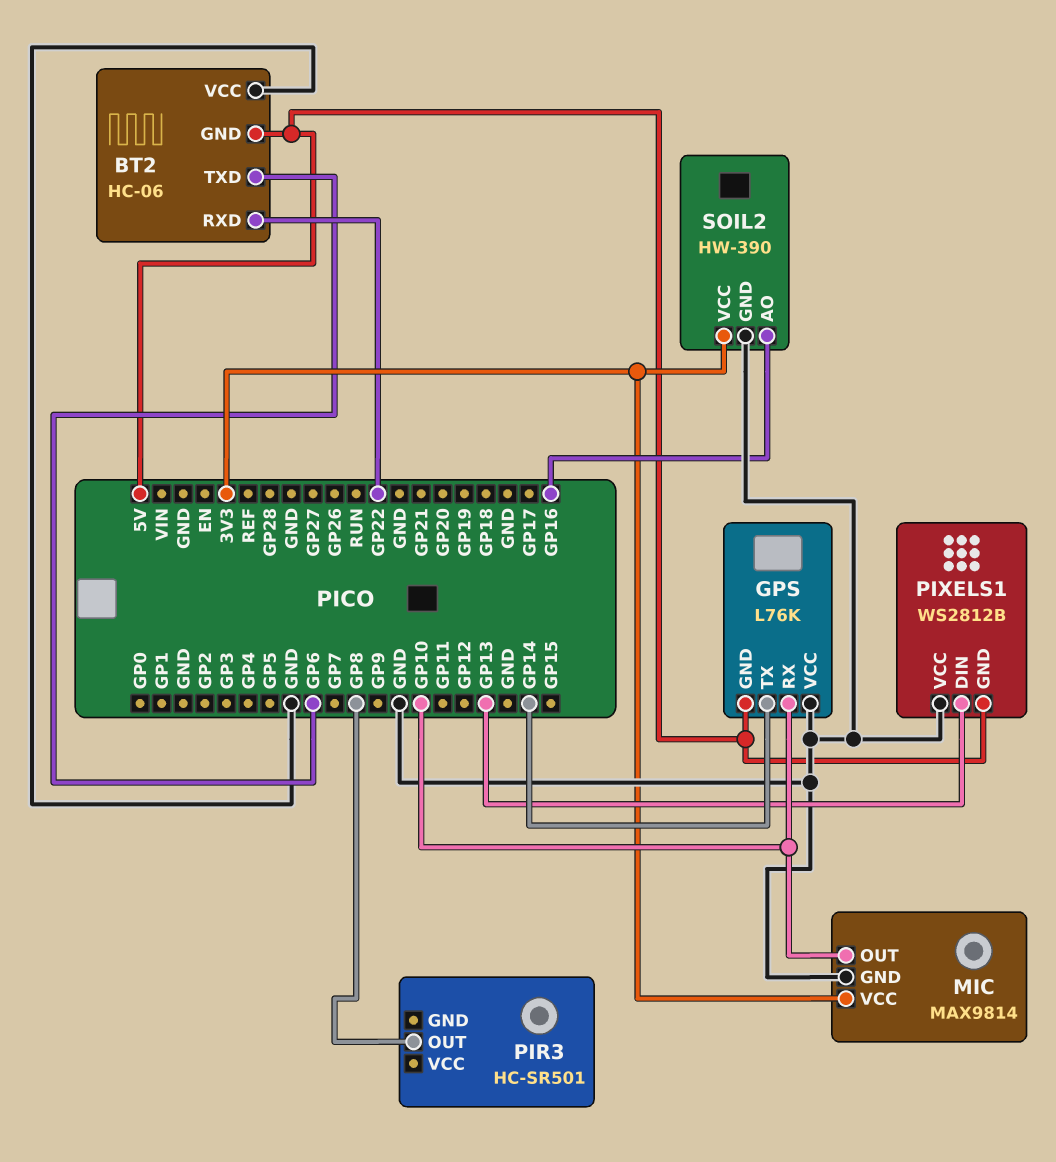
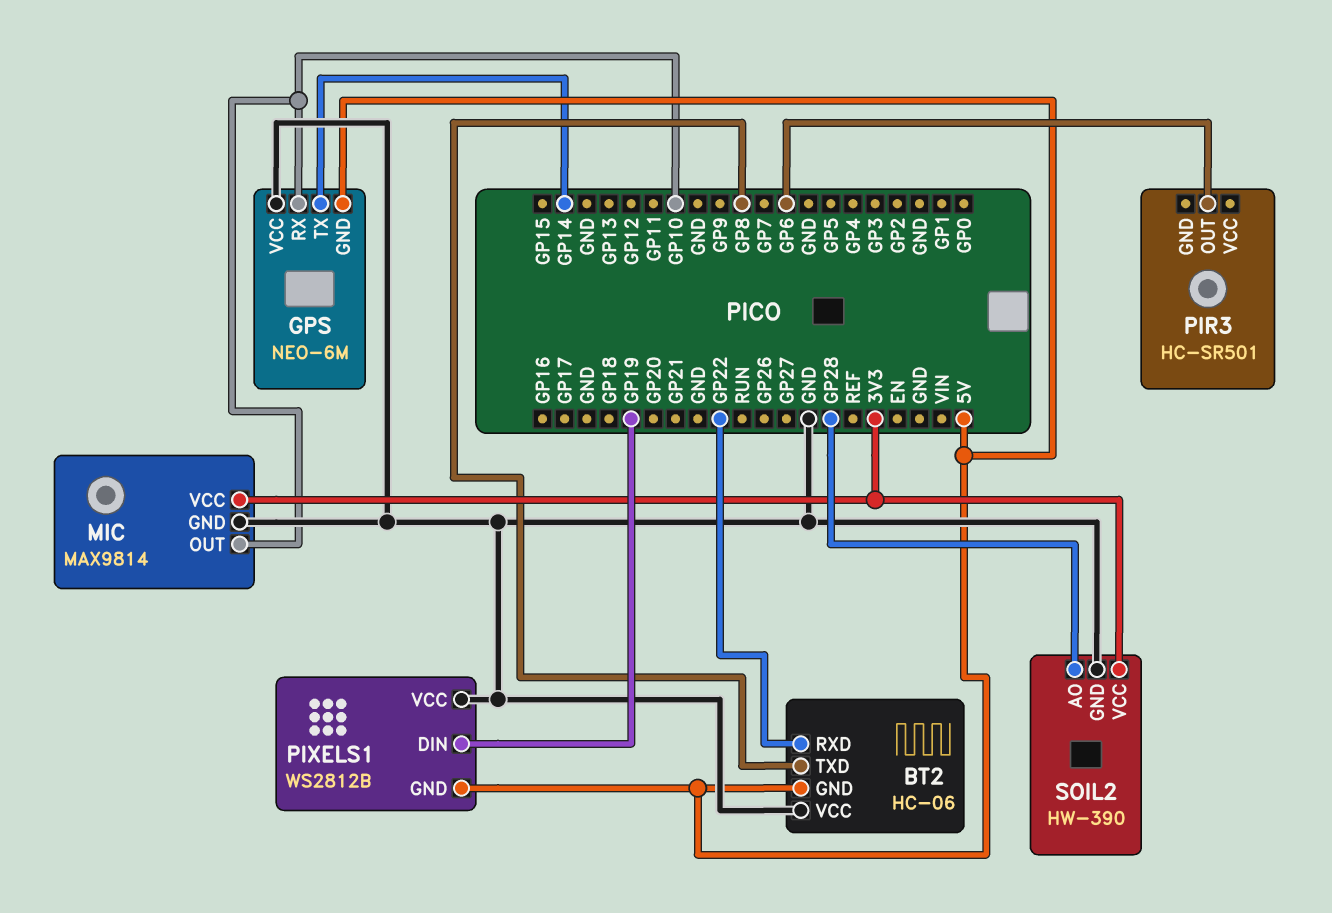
BT2 pin TXD: GP6 -> GP8
GPS: L76K -> NEO-6M
PIR3 pin OUT: GP8 -> GP6
PIXELS1 pin DIN: GP13 -> GP19
SOIL2 pin AO: GP16 -> GP28

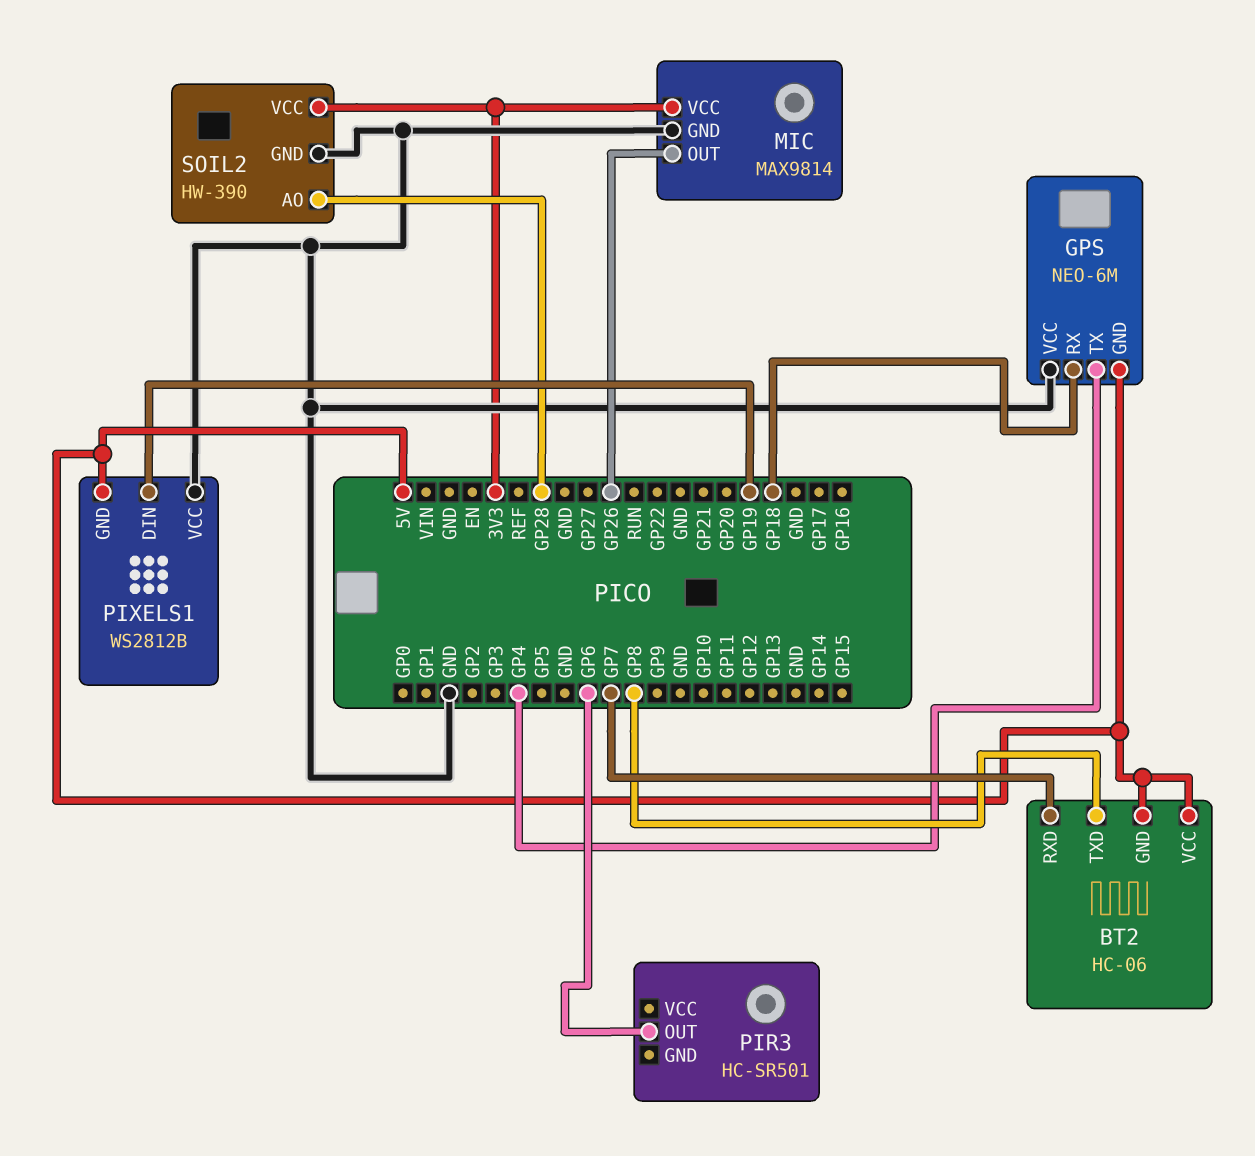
BT2 pin RXD: GP22 -> GP7
BT2 pin VCC: GND -> 5V
GPS pin RX: GP10 -> GP18
GPS pin TX: GP14 -> GP4
MIC pin OUT: GP10 -> GP26

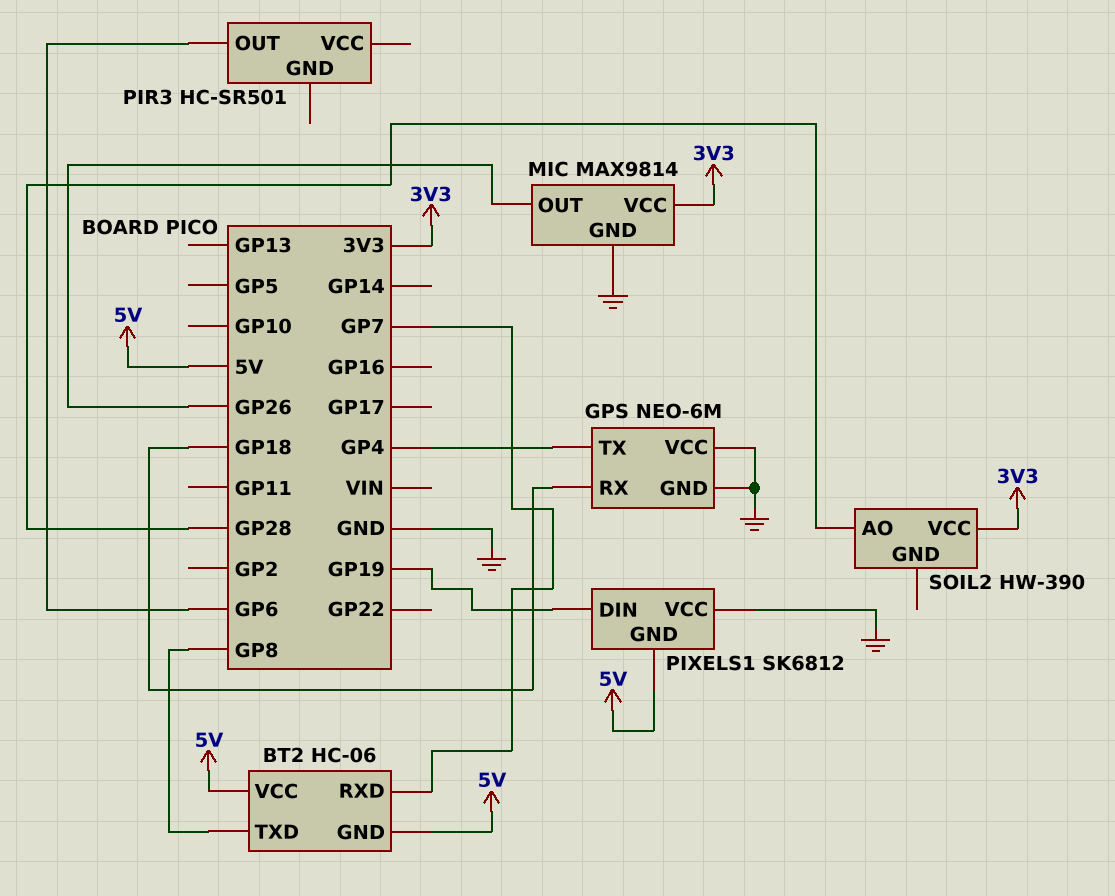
GPS pin GND: 5V -> GND
PIXELS1: WS2812B -> SK6812
SOIL2 pin GND: GND -> none

